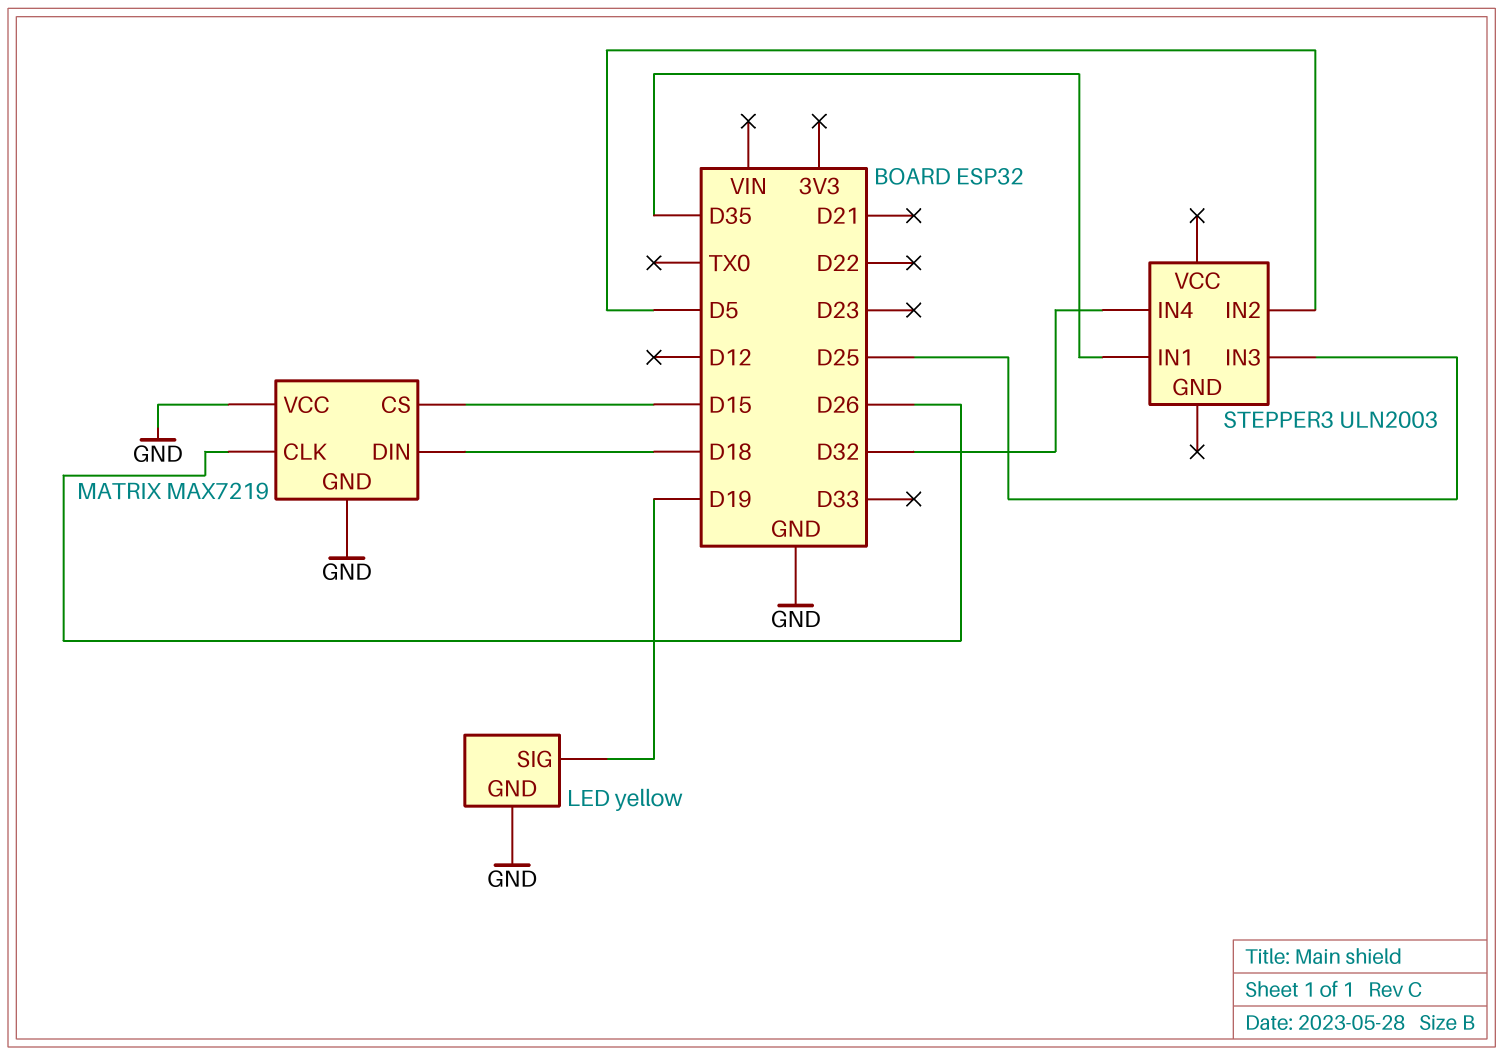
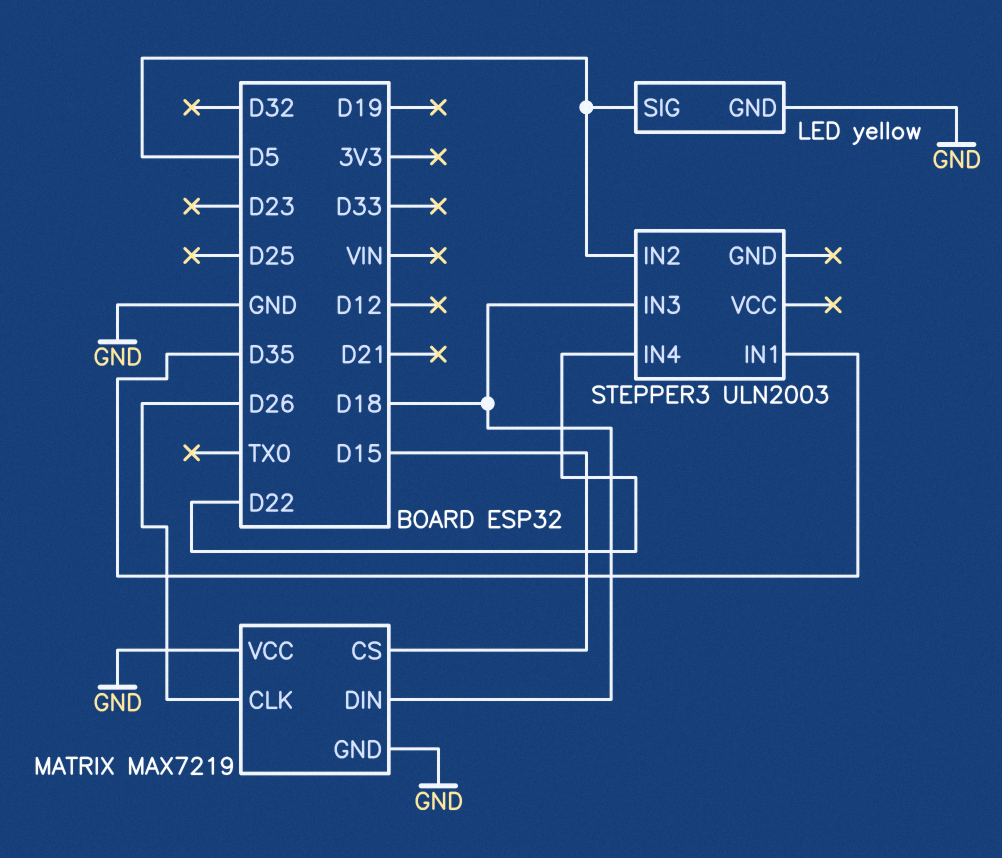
LED pin SIG: D19 -> D5
STEPPER3 pin IN3: D25 -> D18
STEPPER3 pin IN4: D32 -> D22

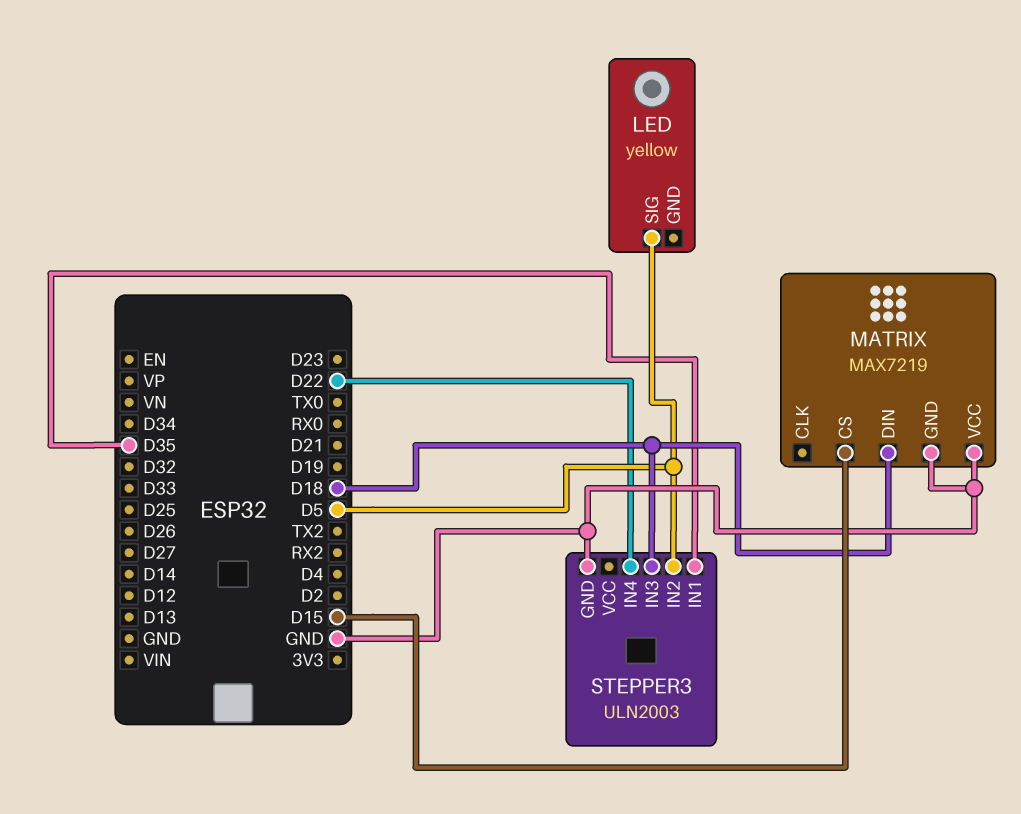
LED pin GND: GND -> none
MATRIX pin CLK: D26 -> none
STEPPER3 pin GND: none -> GND

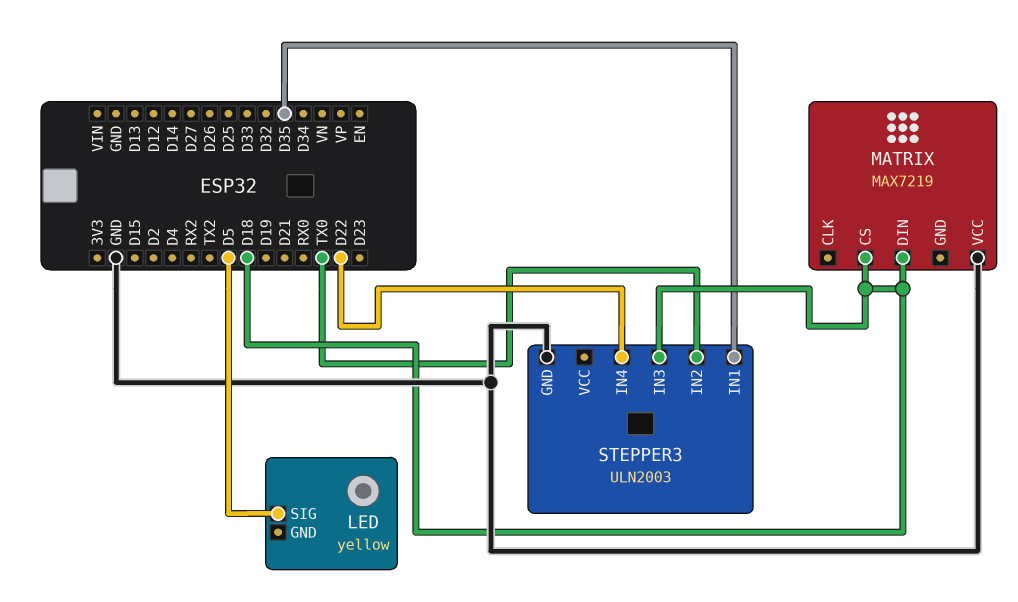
MATRIX pin CS: D15 -> D18
MATRIX pin GND: GND -> none
STEPPER3 pin IN2: D5 -> TX0

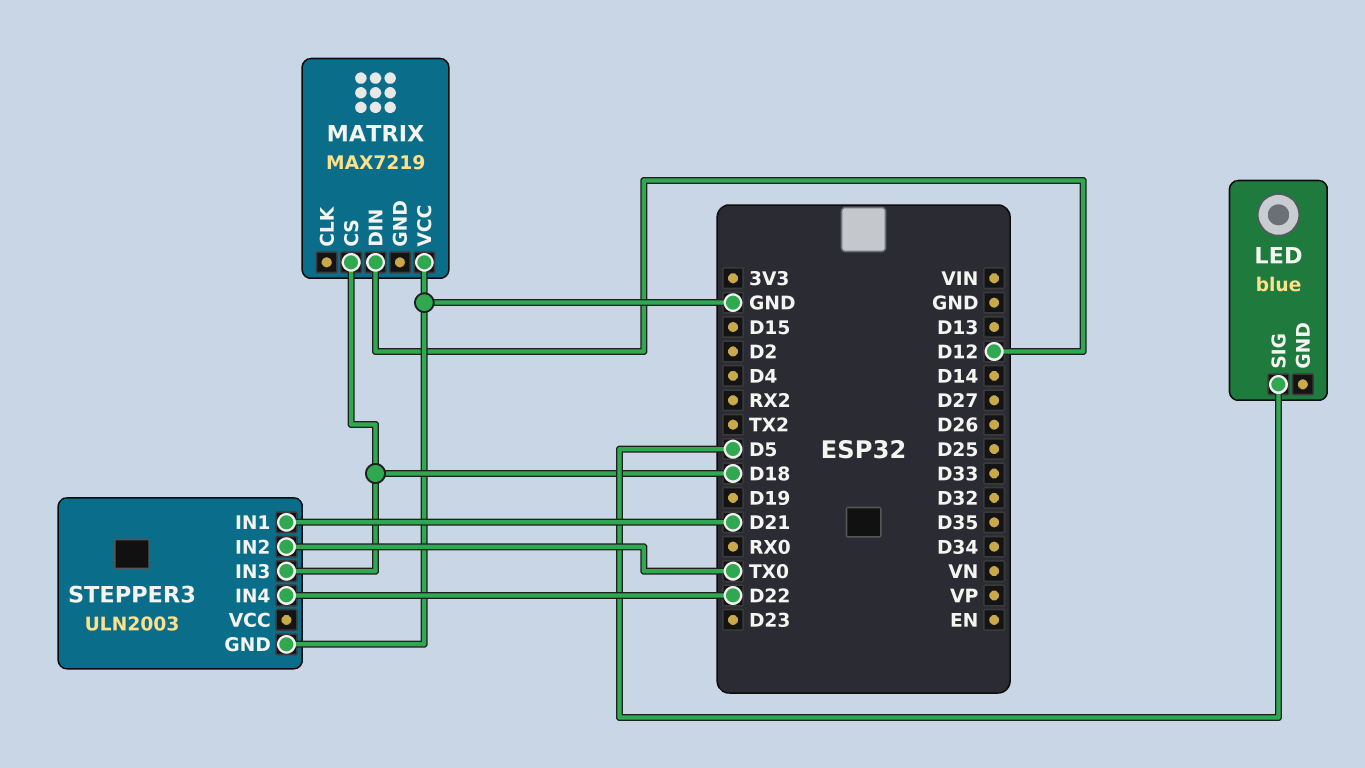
LED: yellow -> blue
MATRIX pin DIN: D18 -> D12
STEPPER3 pin IN1: D35 -> D21

